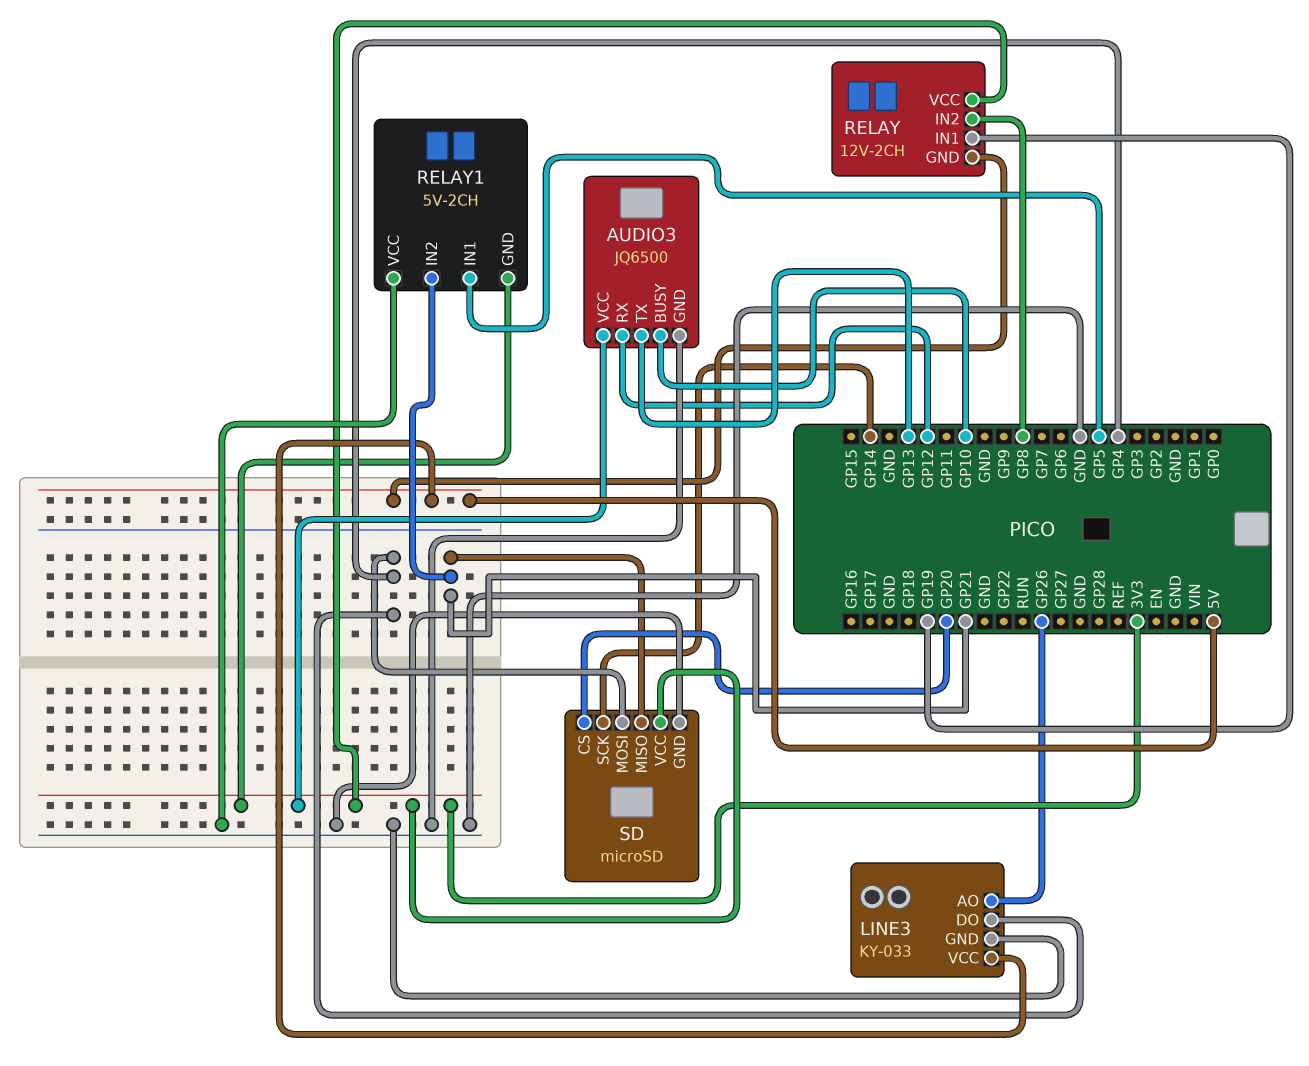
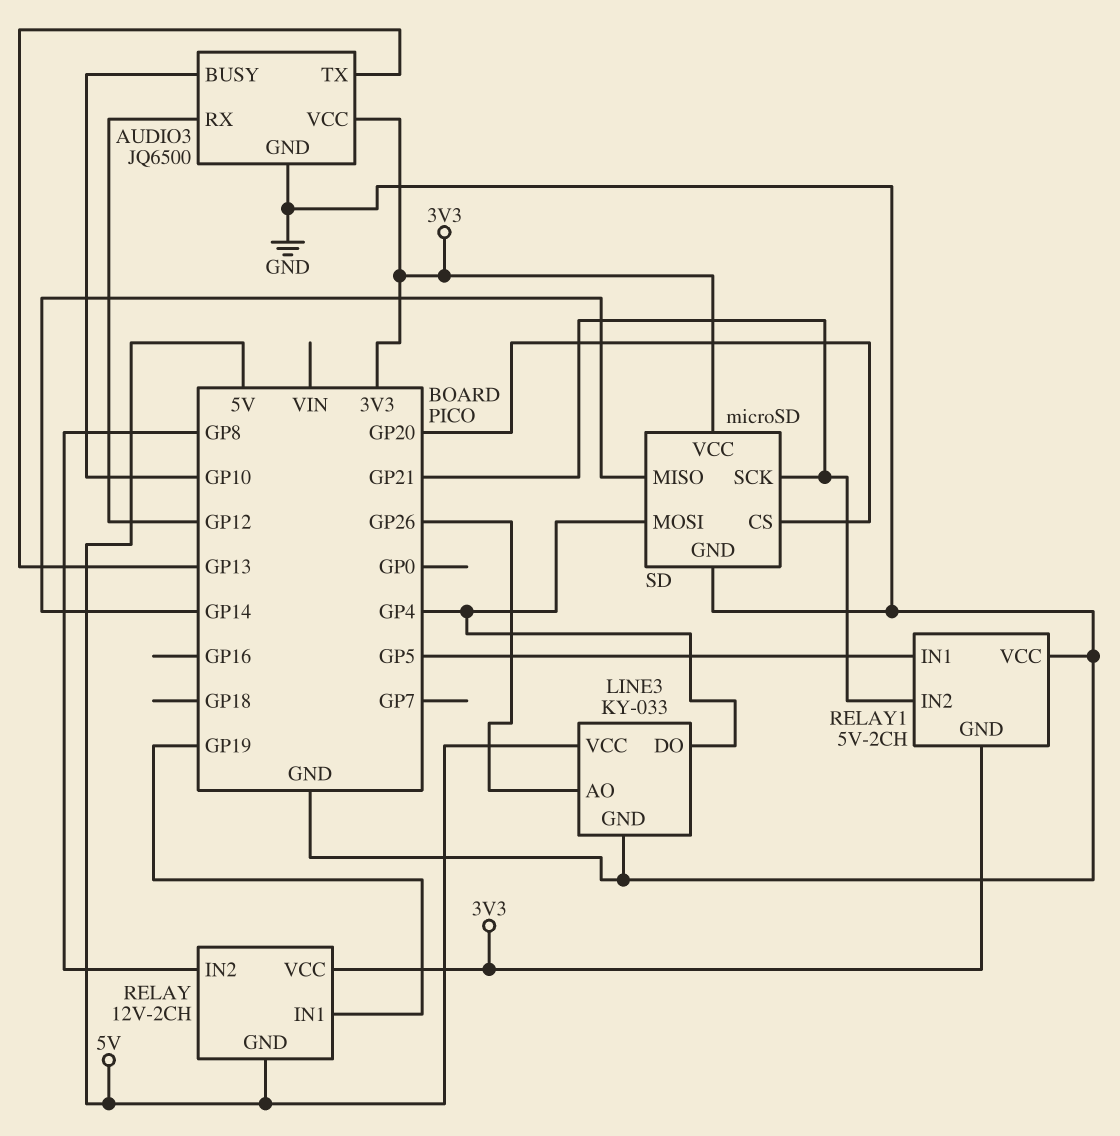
SD pin MISO: GP21 -> GP14
SD pin SCK: GP14 -> GP21

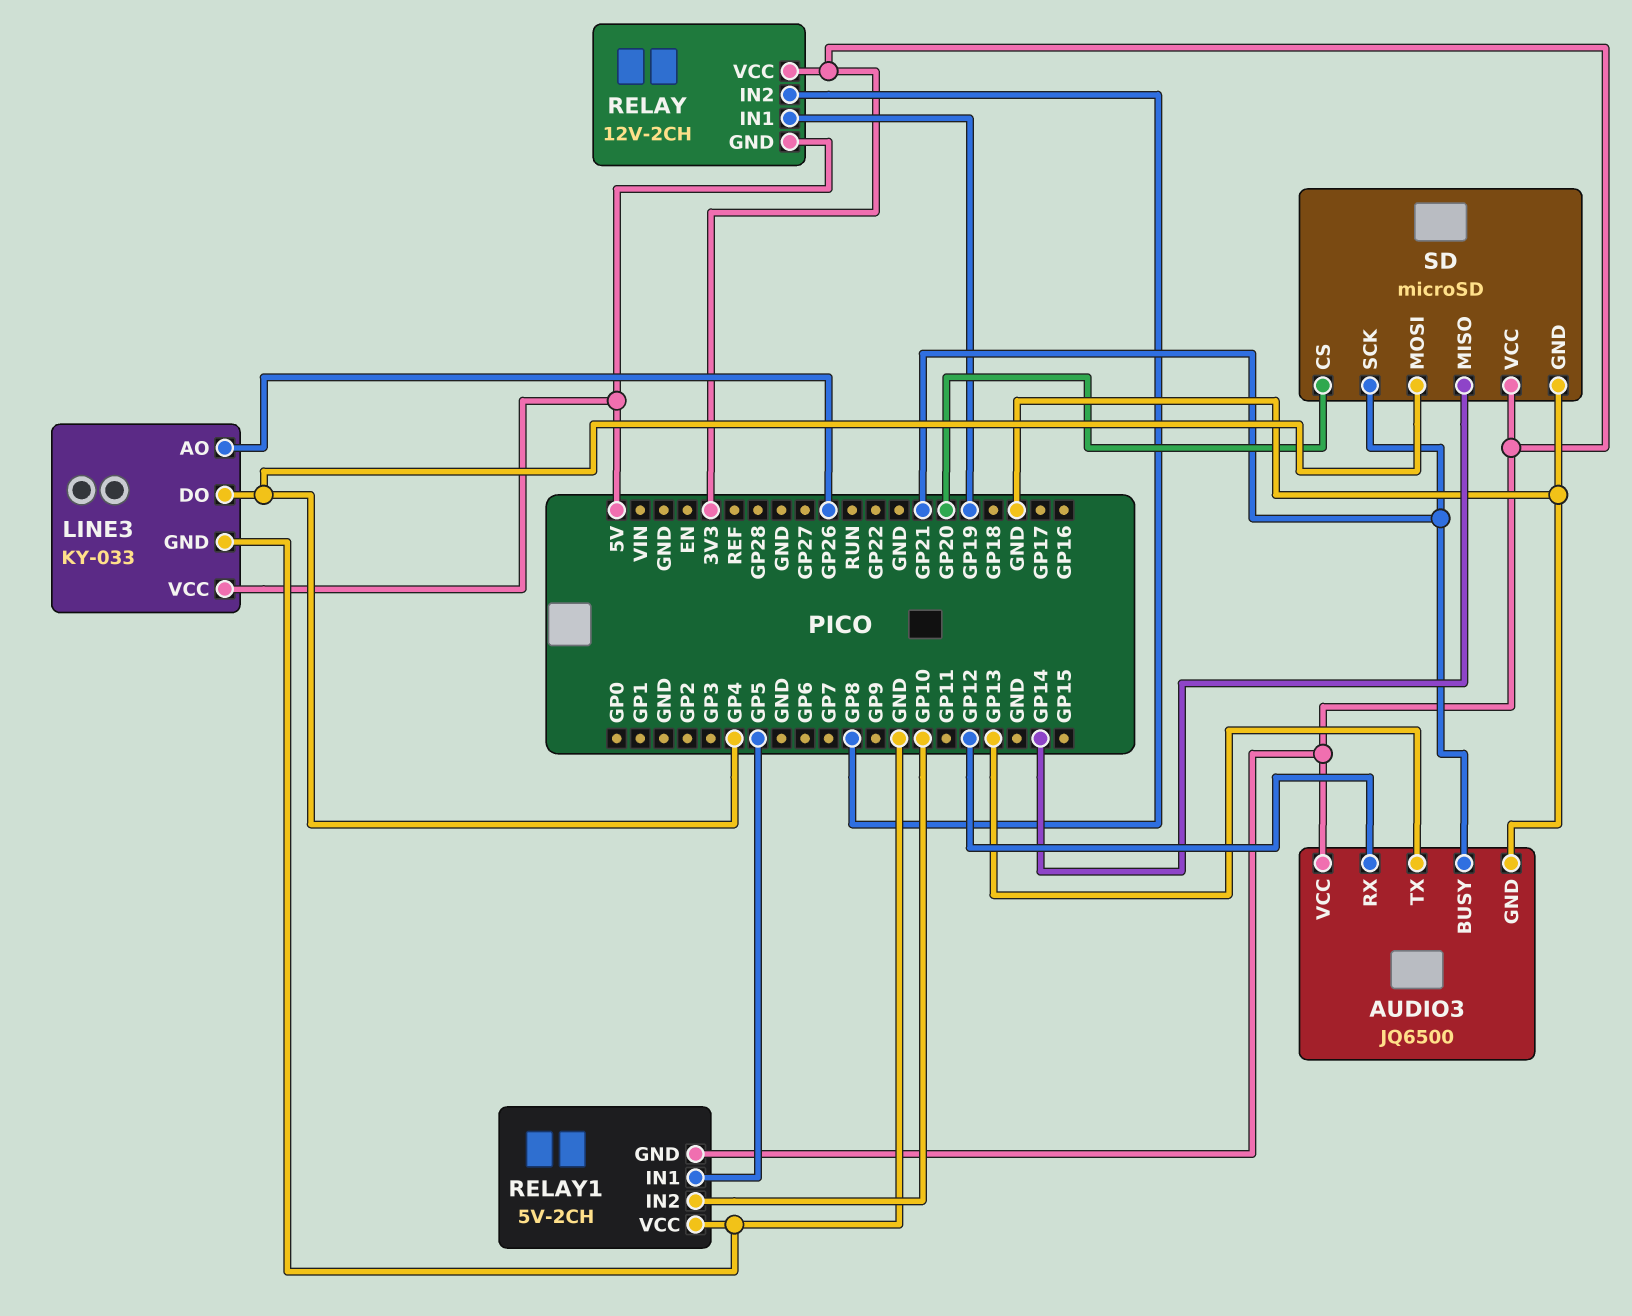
AUDIO3 pin BUSY: GP10 -> GP21
RELAY1 pin IN2: GP21 -> GP10

